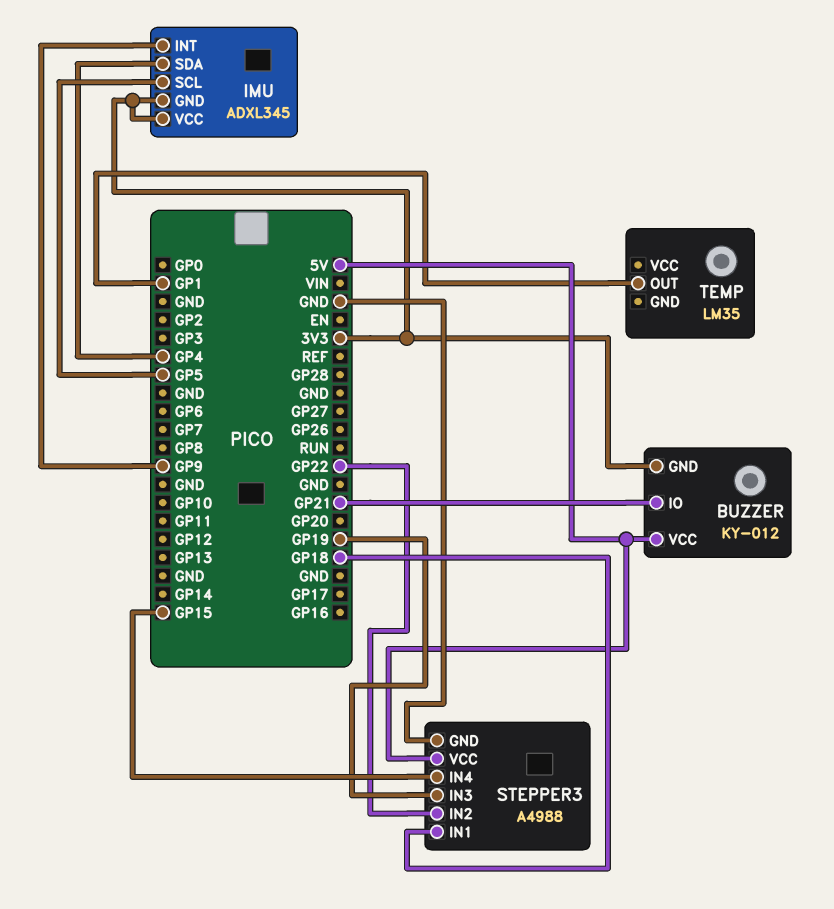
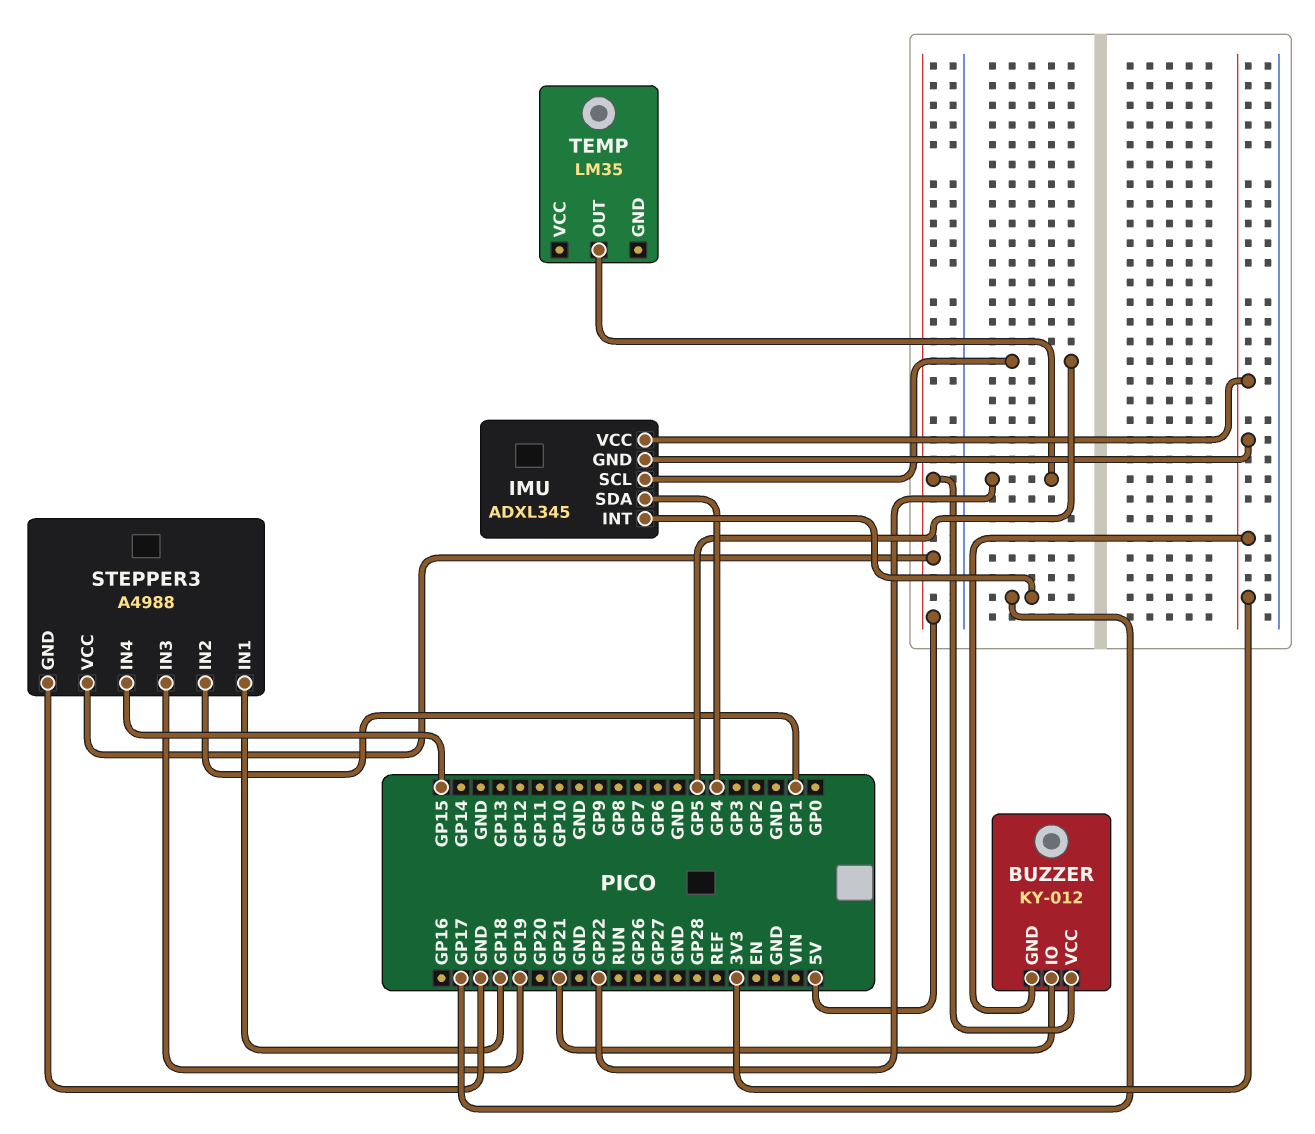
IMU pin INT: GP9 -> GP17
STEPPER3 pin IN2: GP22 -> GP1
TEMP pin OUT: GP1 -> GP22

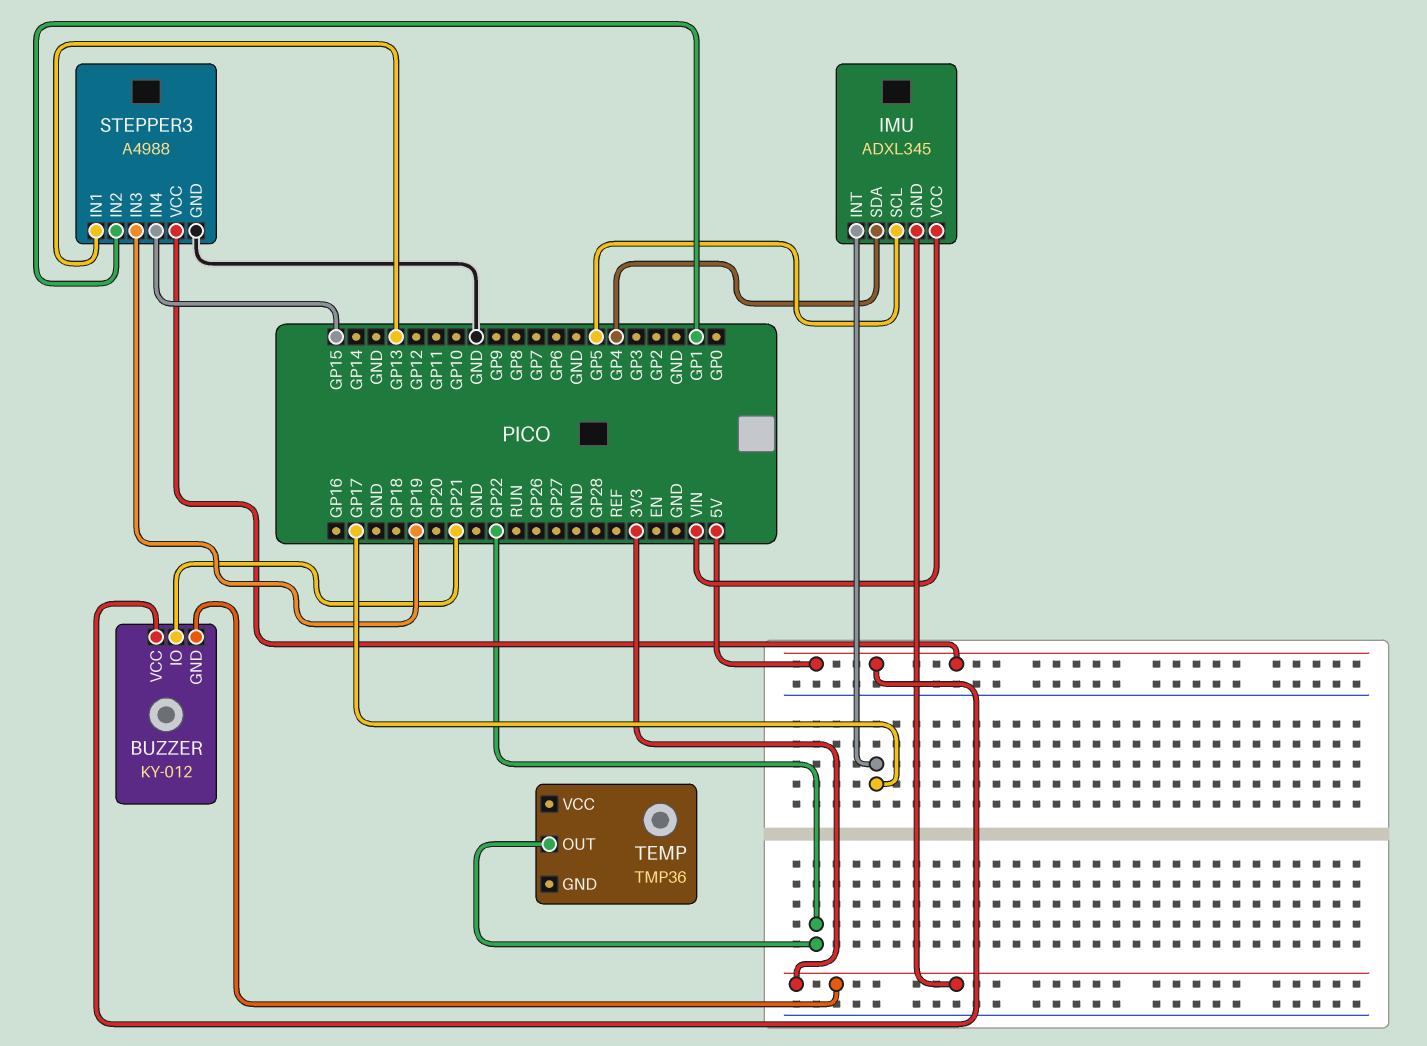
IMU pin VCC: 3V3 -> VIN
STEPPER3 pin IN1: GP18 -> GP13
TEMP: LM35 -> TMP36

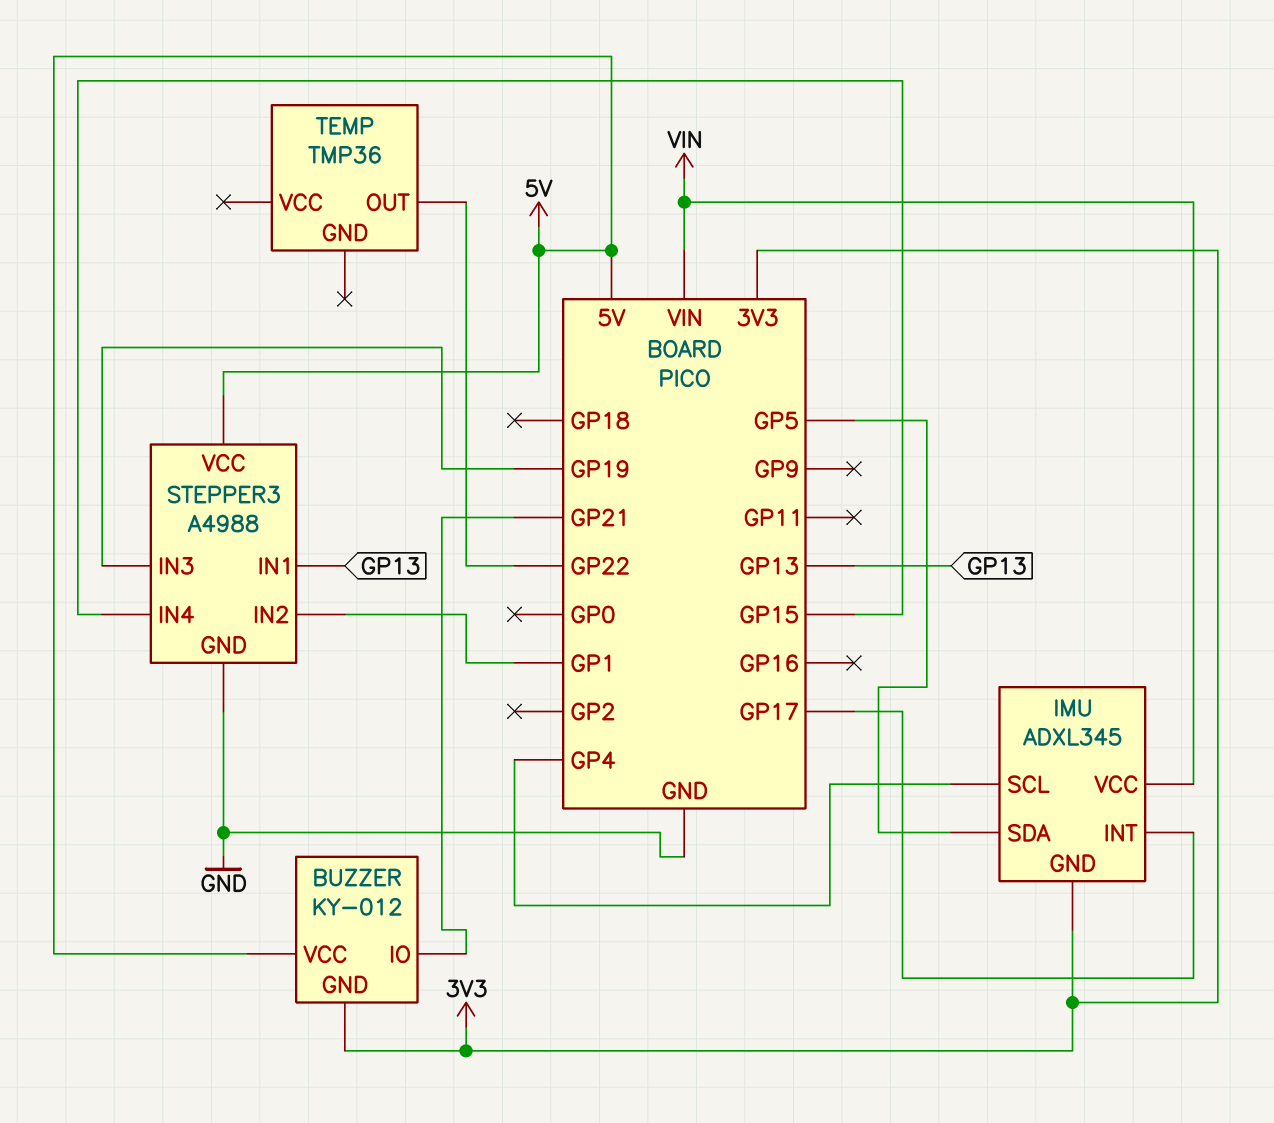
IMU pin SCL: GP5 -> GP4
IMU pin SDA: GP4 -> GP5

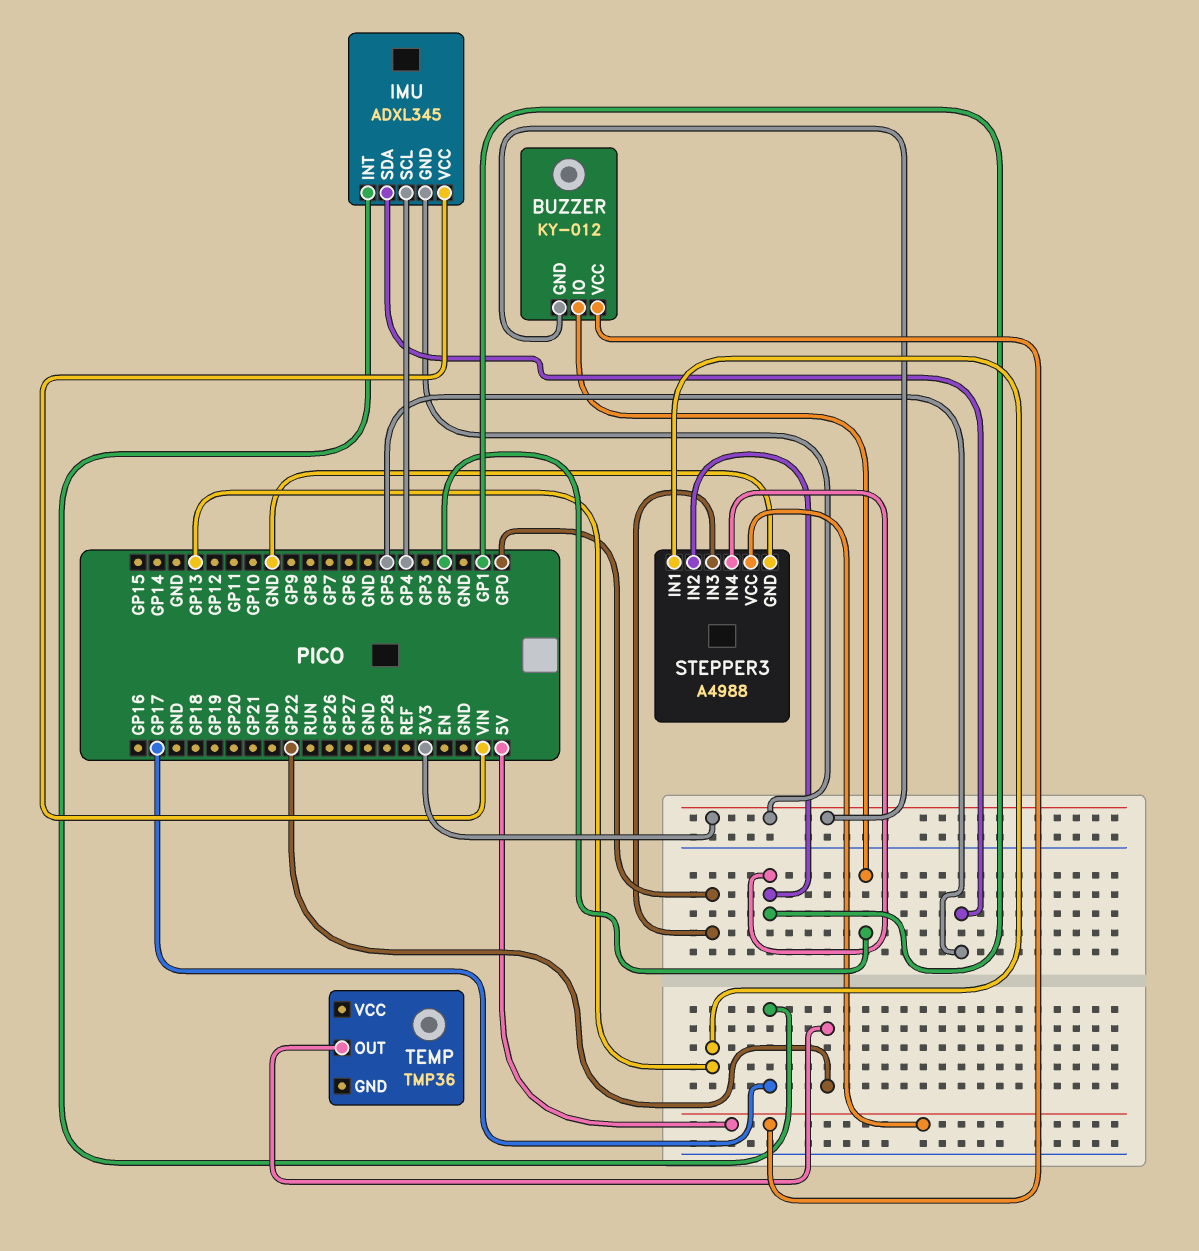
BUZZER pin IO: GP21 -> GP2
STEPPER3 pin IN3: GP19 -> GP0
STEPPER3 pin IN4: GP15 -> GP1

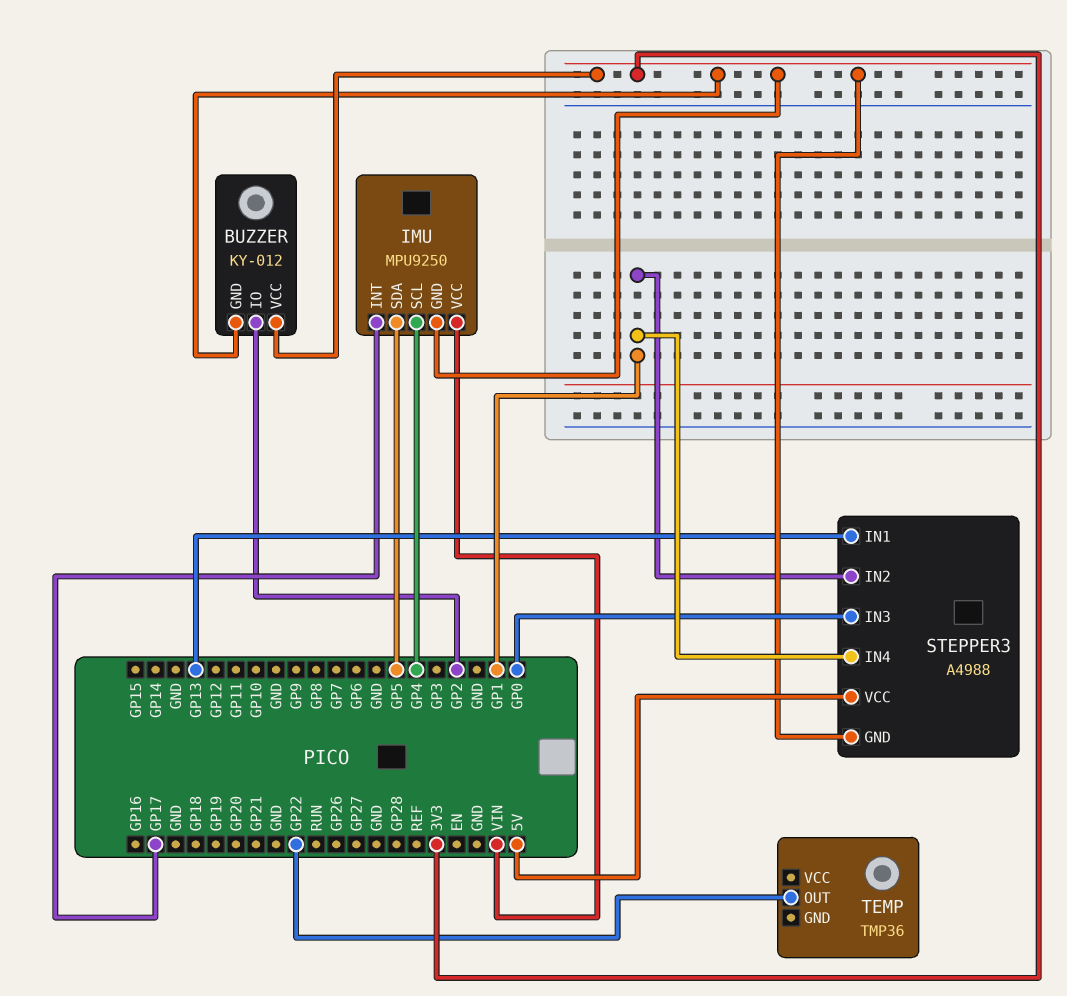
BUZZER pin VCC: 5V -> 3V3
IMU: ADXL345 -> MPU9250
STEPPER3 pin GND: GND -> 3V3

